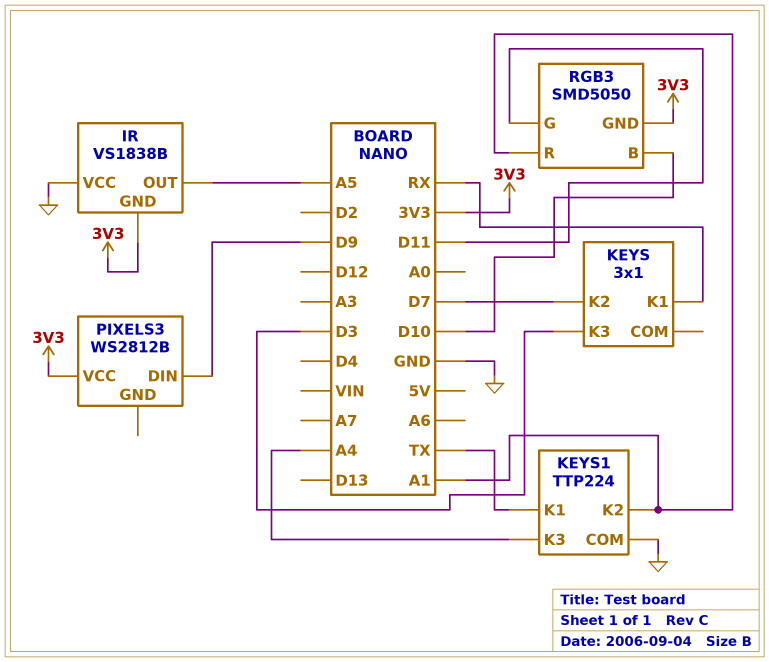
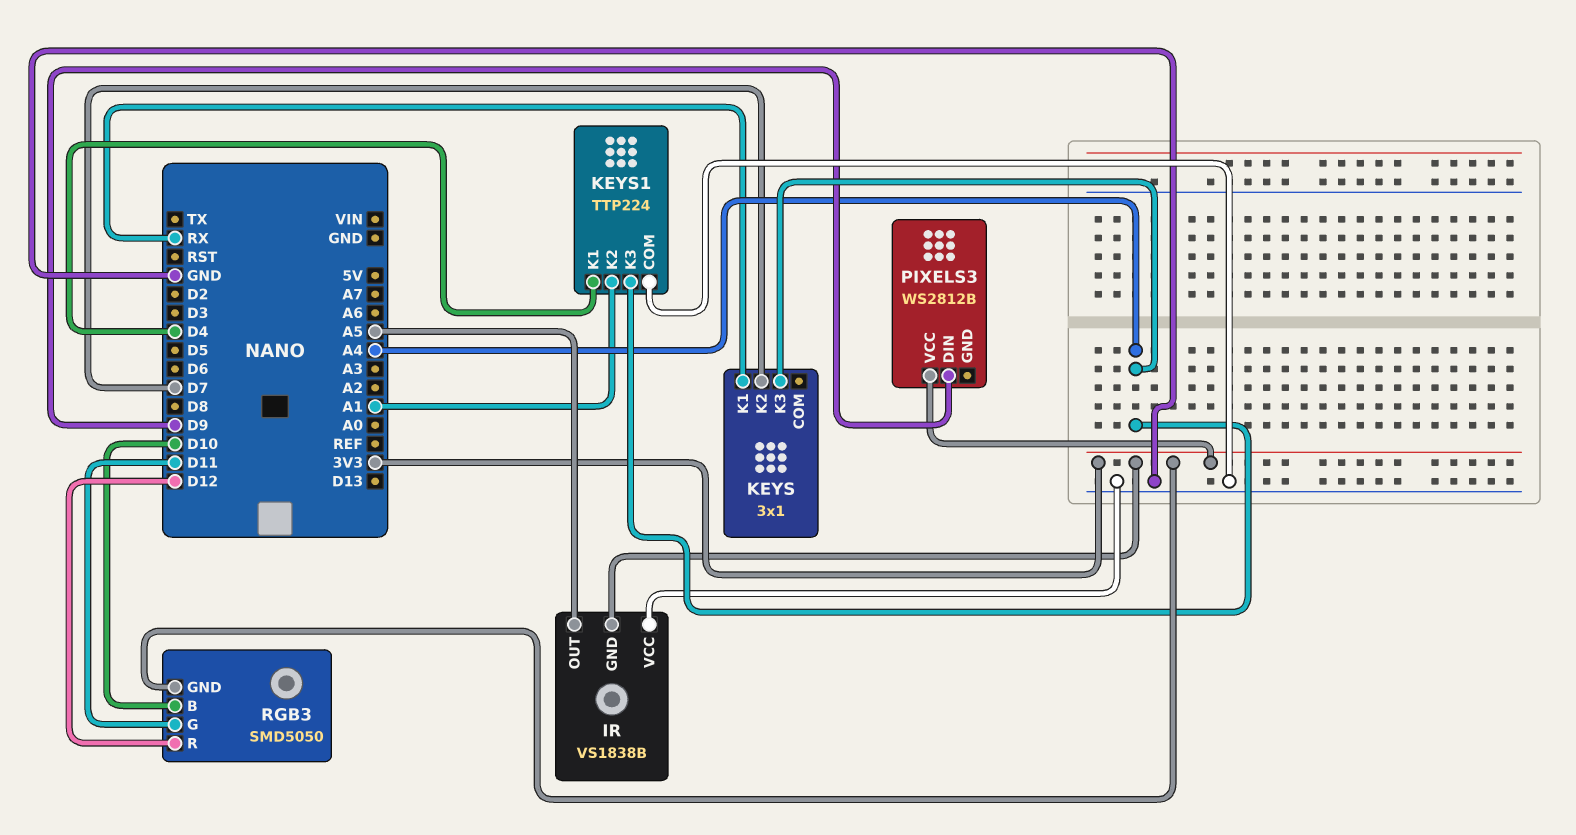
KEYS pin K3: D3 -> A4
KEYS1 pin K1: TX -> D4
RGB3 pin R: A1 -> D12

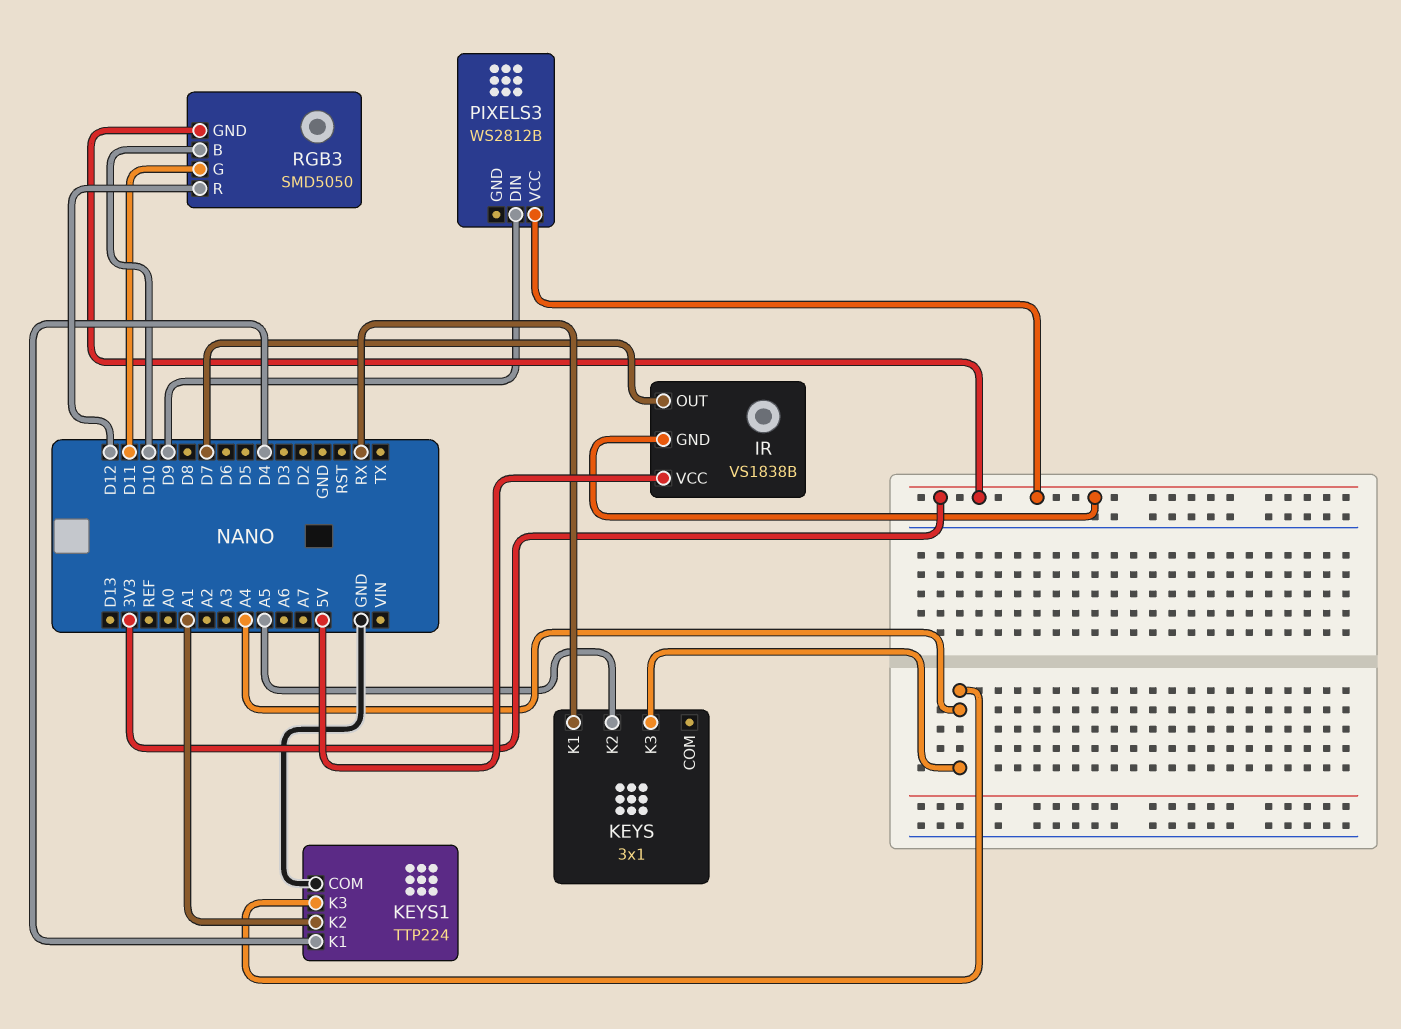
IR pin OUT: A5 -> D7
IR pin VCC: GND -> 5V
KEYS pin K2: D7 -> A5

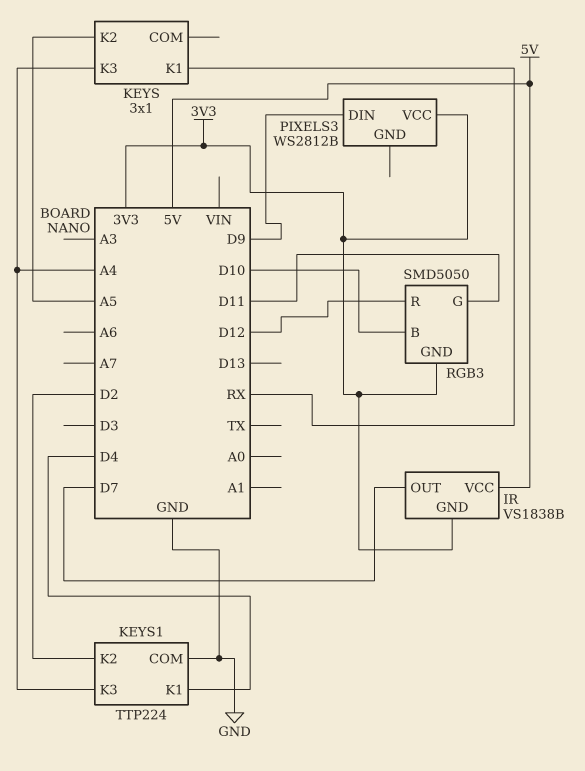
KEYS1 pin K2: A1 -> D2

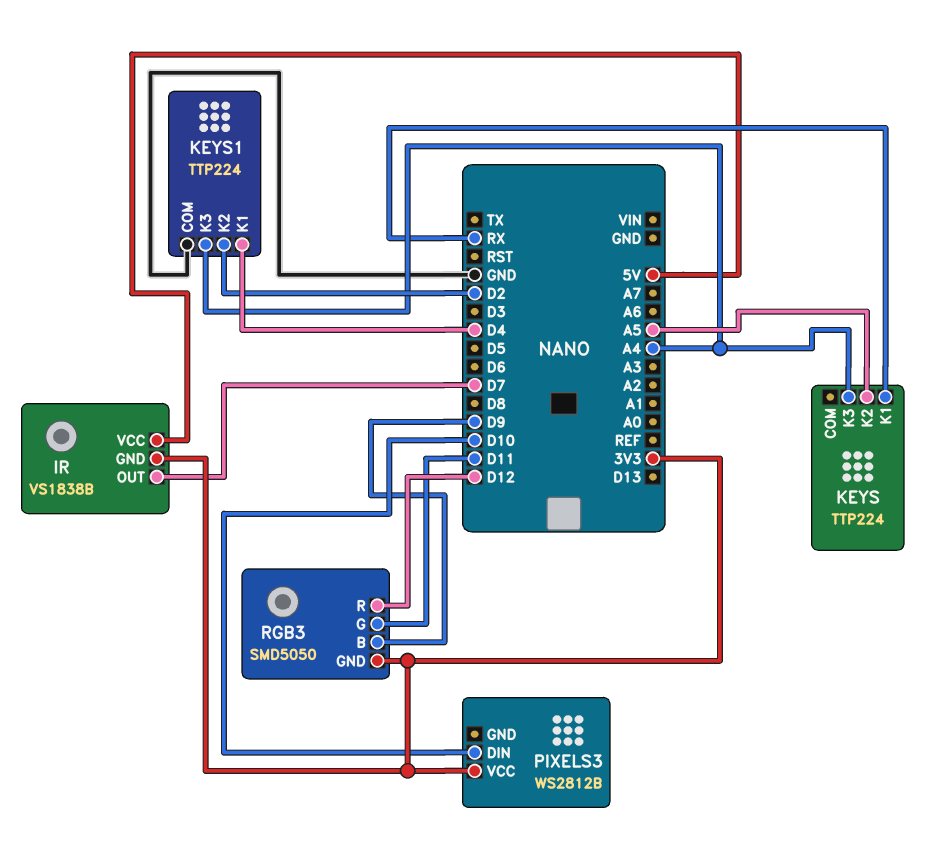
KEYS: 3x1 -> TTP224
PIXELS3 pin DIN: D9 -> D10
RGB3 pin B: D10 -> D9

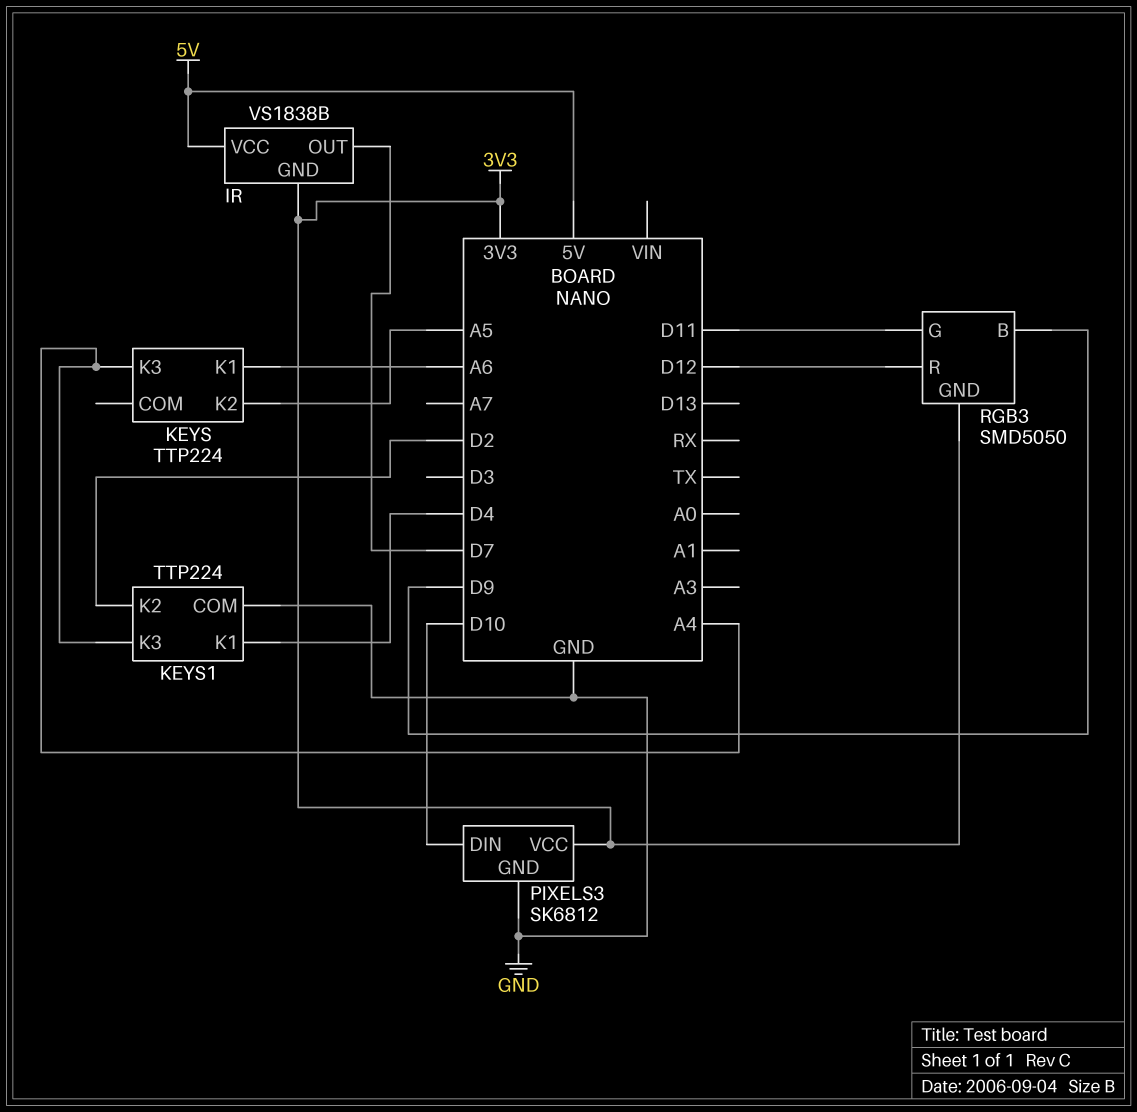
KEYS pin K1: RX -> A6
PIXELS3: WS2812B -> SK6812
PIXELS3 pin GND: none -> GND

